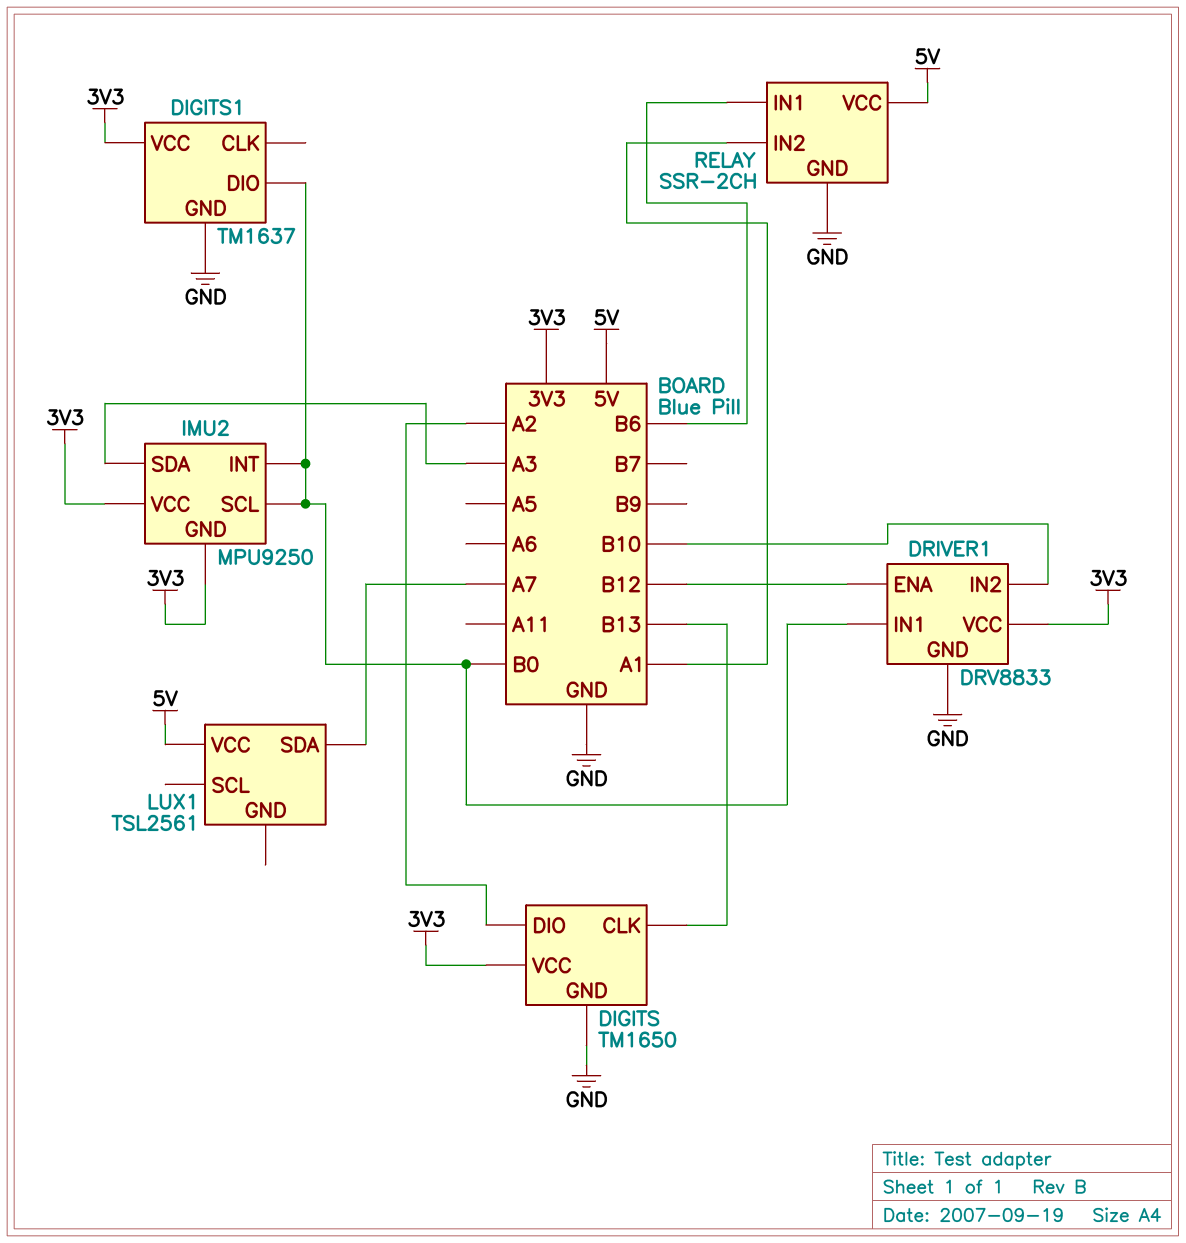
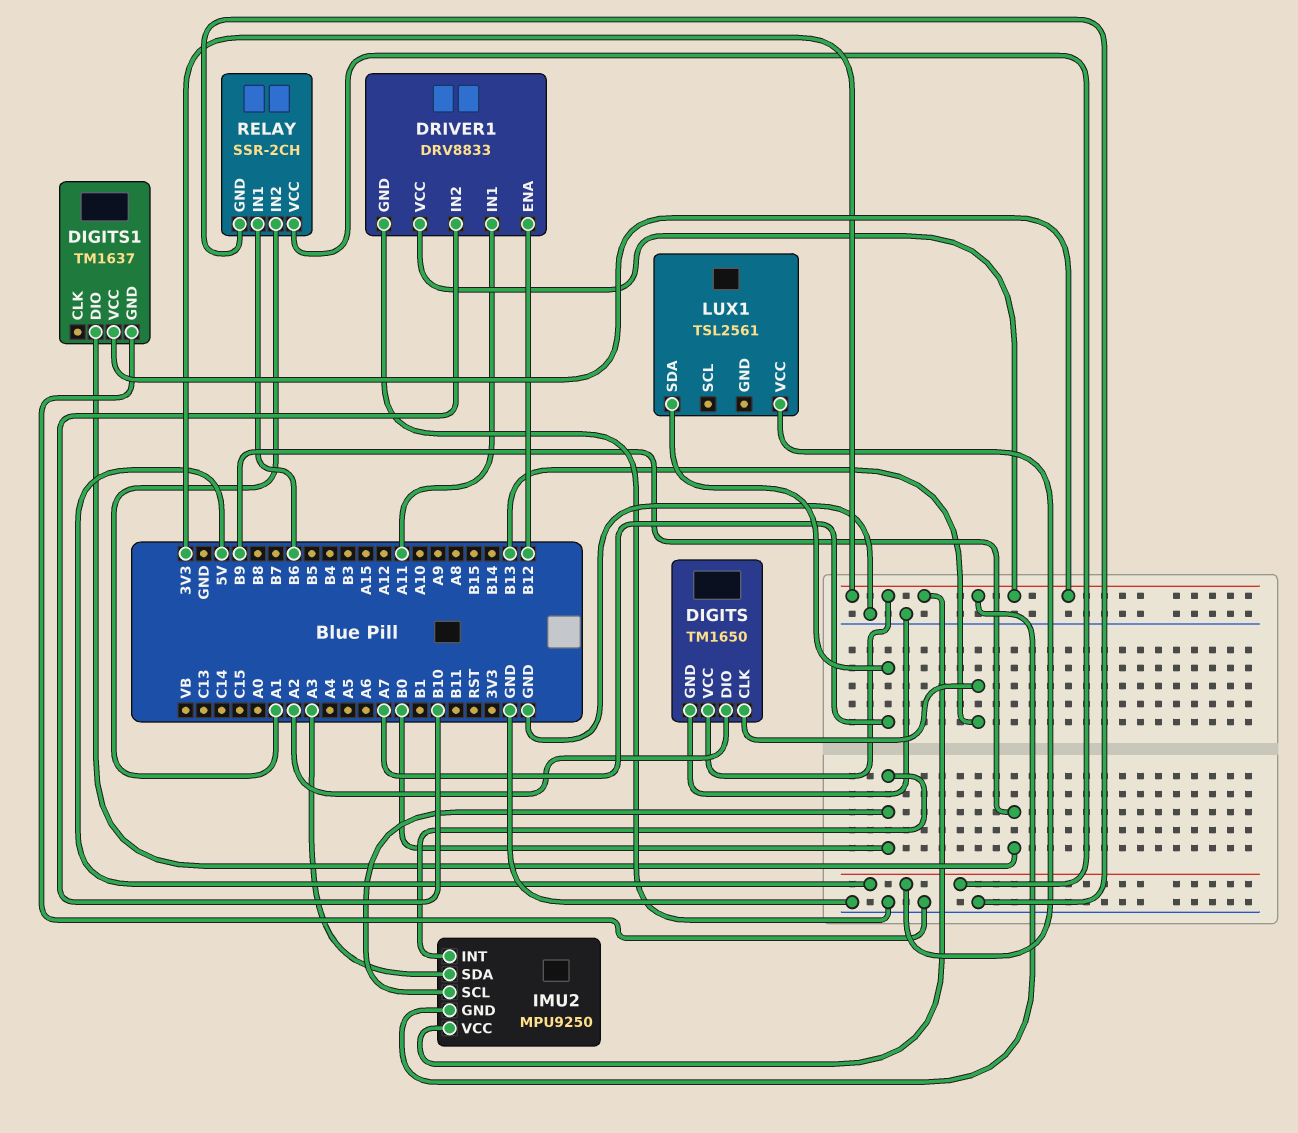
DIGITS1 pin DIO: B0 -> B9
DRIVER1 pin IN1: B0 -> A11

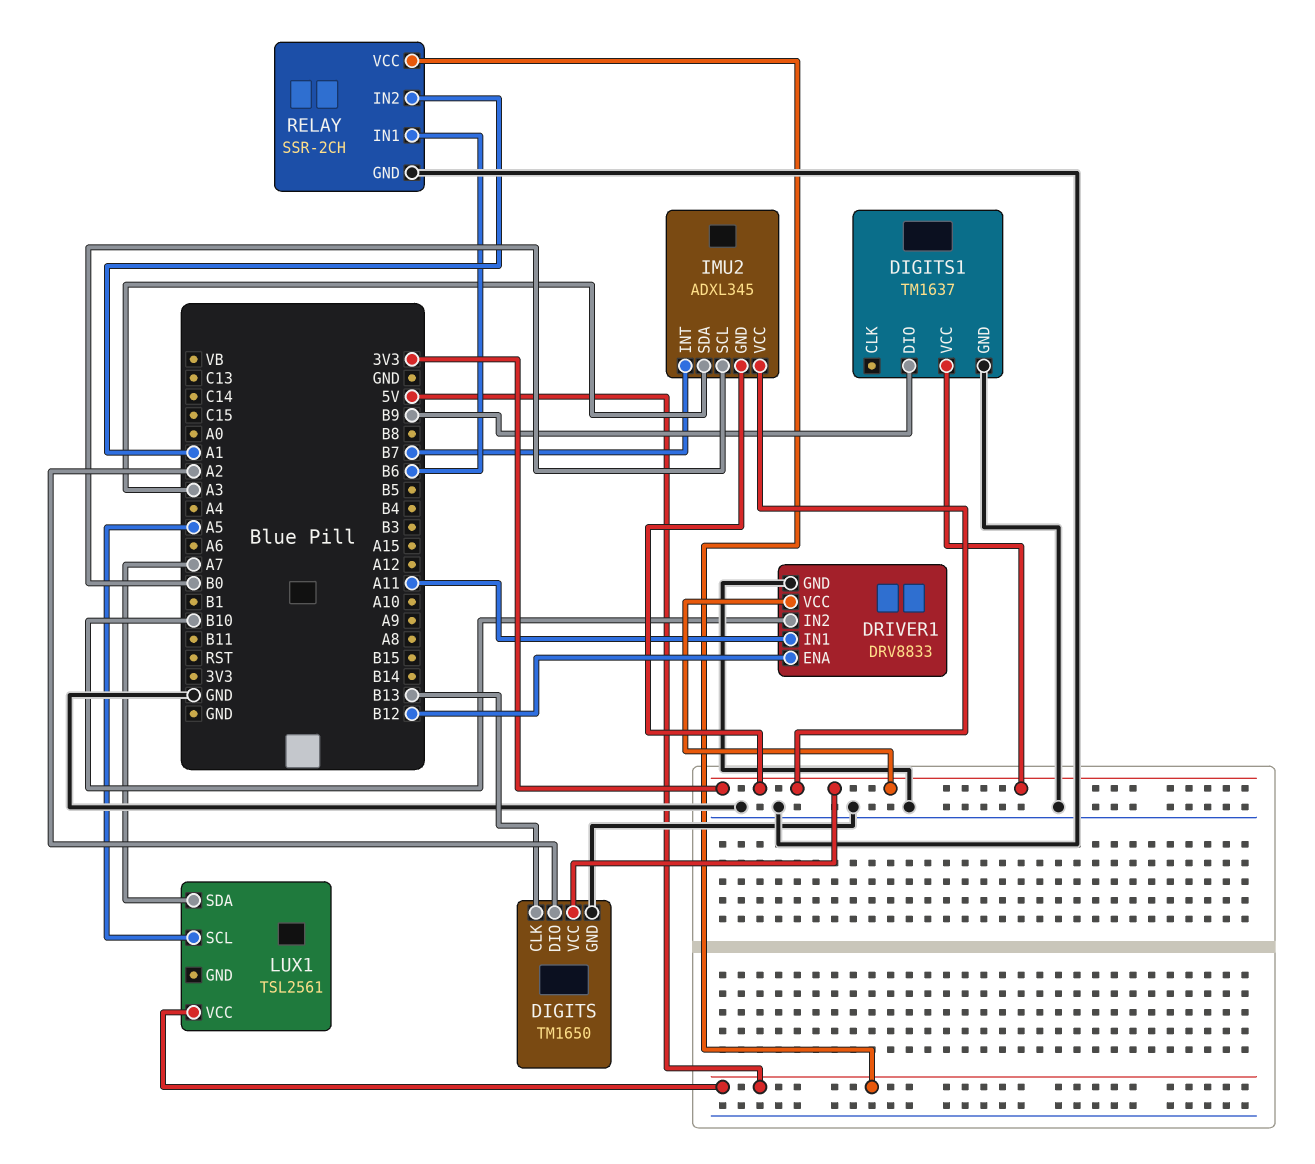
IMU2: MPU9250 -> ADXL345
IMU2 pin INT: B0 -> B7
LUX1 pin SCL: none -> A5

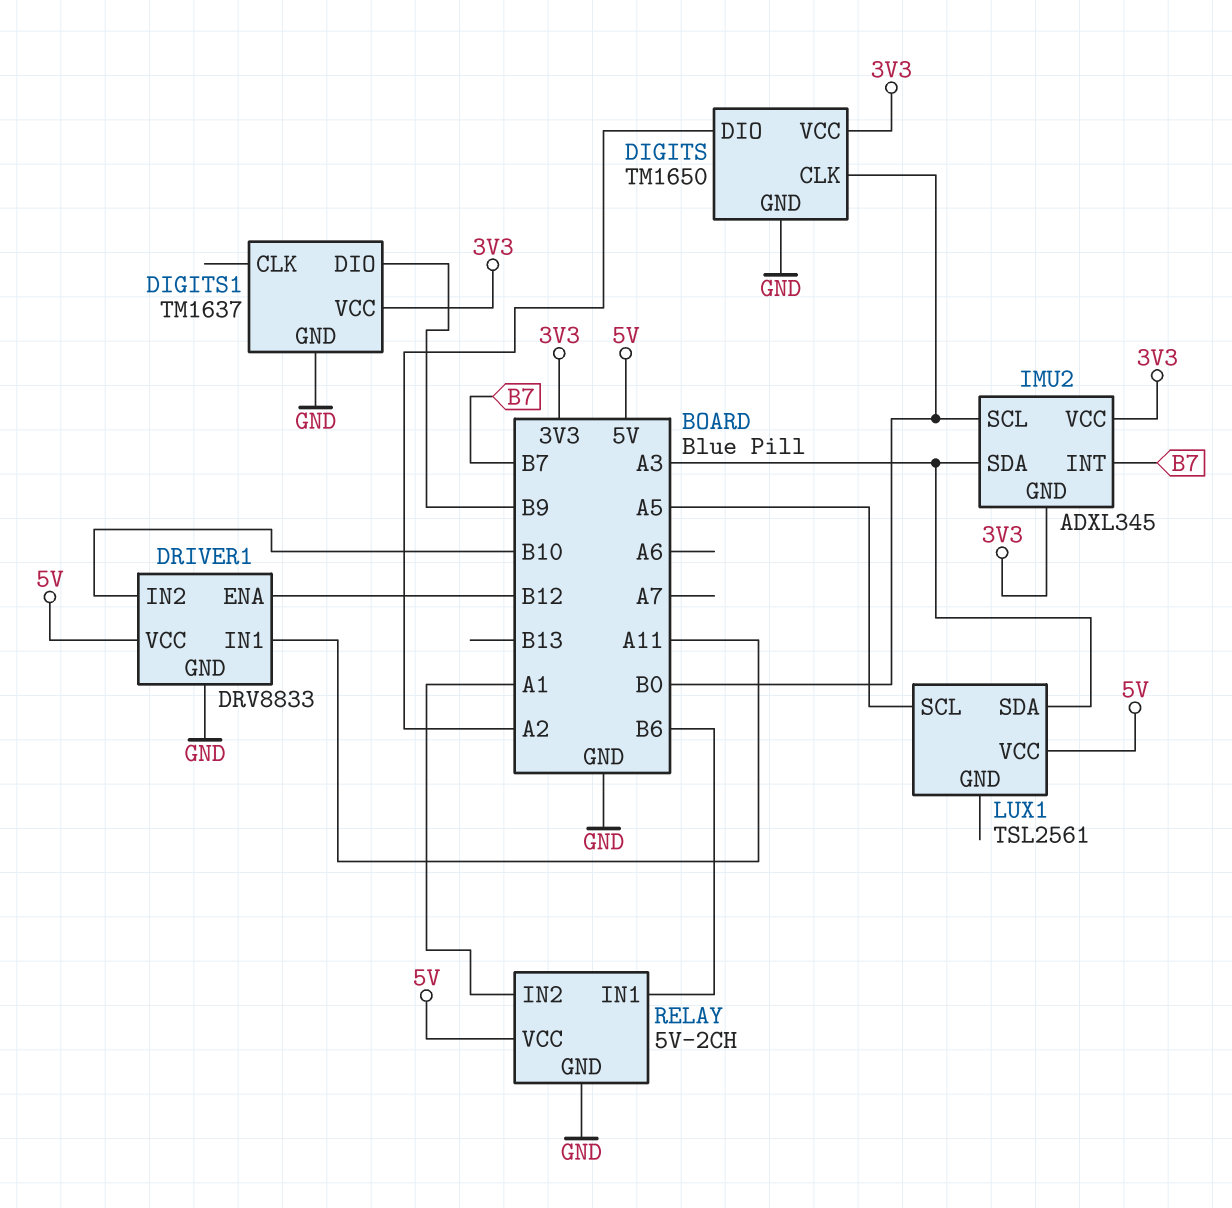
DIGITS pin CLK: B13 -> B0
DRIVER1 pin VCC: 3V3 -> 5V
LUX1 pin SDA: A7 -> A3
RELAY: SSR-2CH -> 5V-2CH

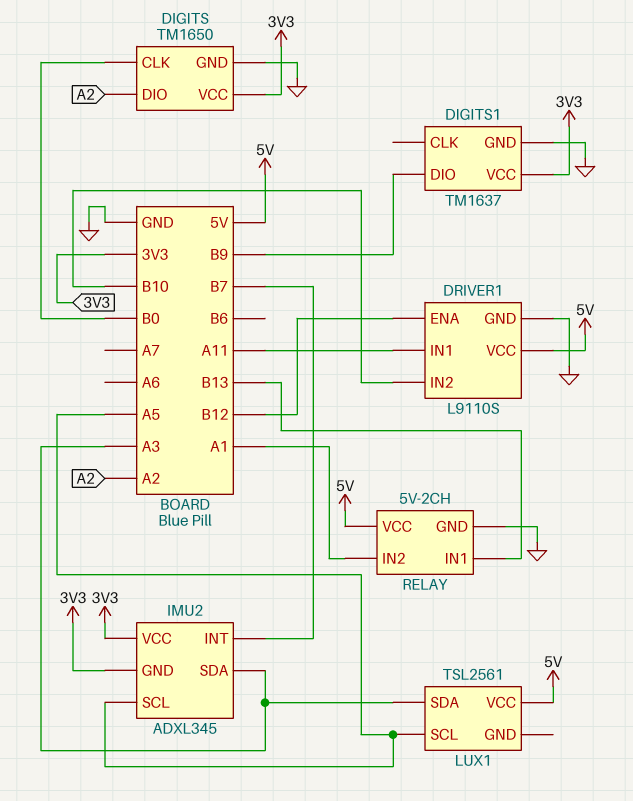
DRIVER1: DRV8833 -> L9110S
IMU2 pin SCL: B0 -> A5
RELAY pin IN1: B6 -> B13

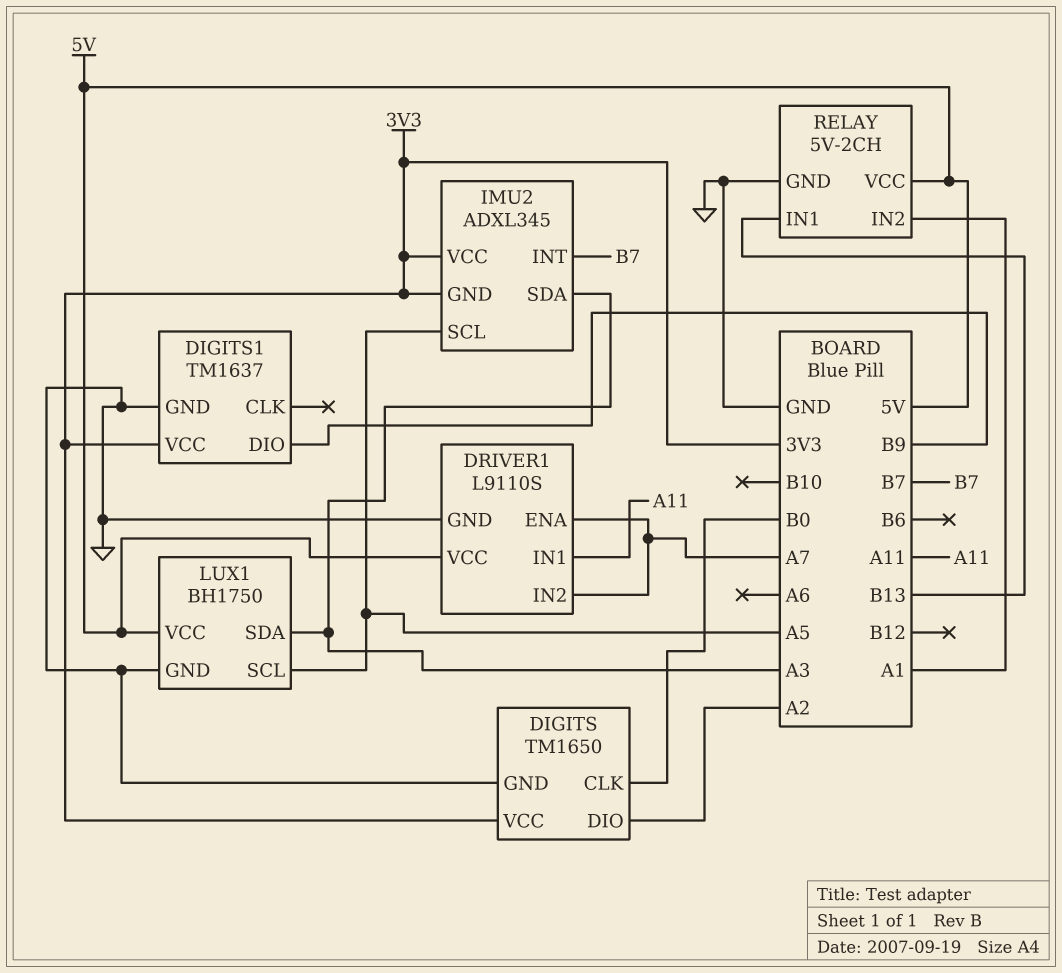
DRIVER1 pin ENA: B12 -> A7
DRIVER1 pin IN2: B10 -> A7
LUX1: TSL2561 -> BH1750
LUX1 pin GND: none -> GND

